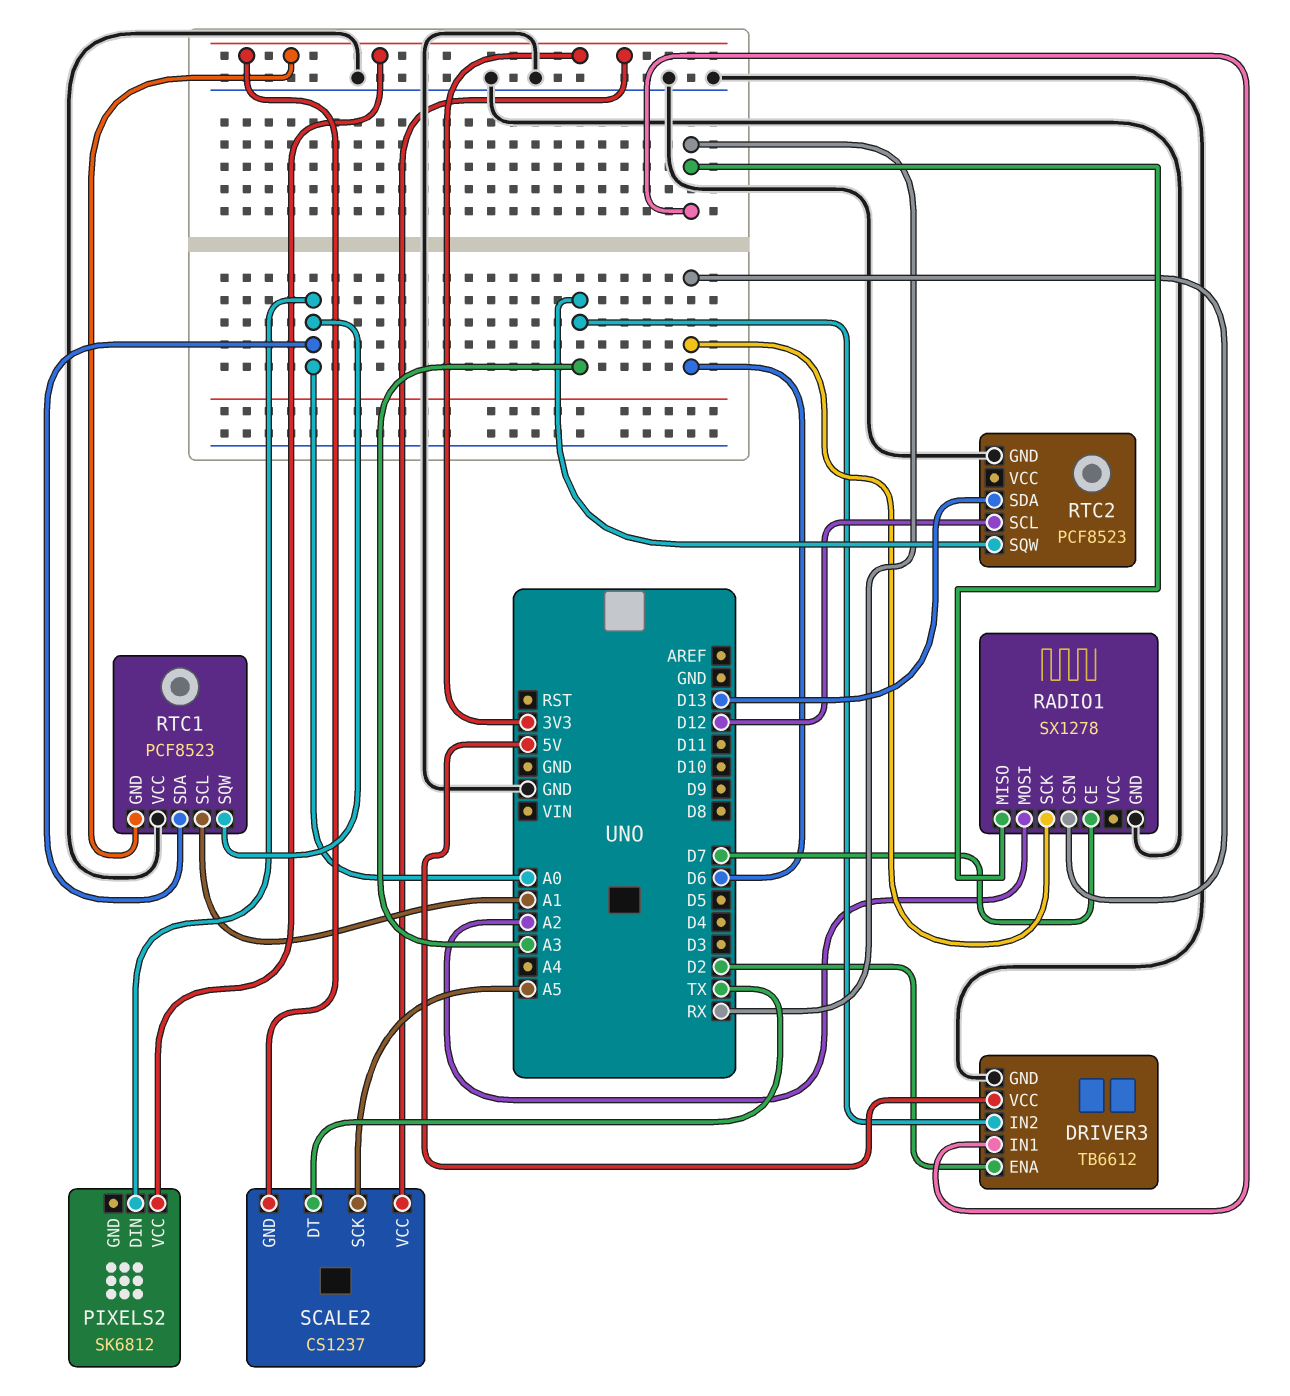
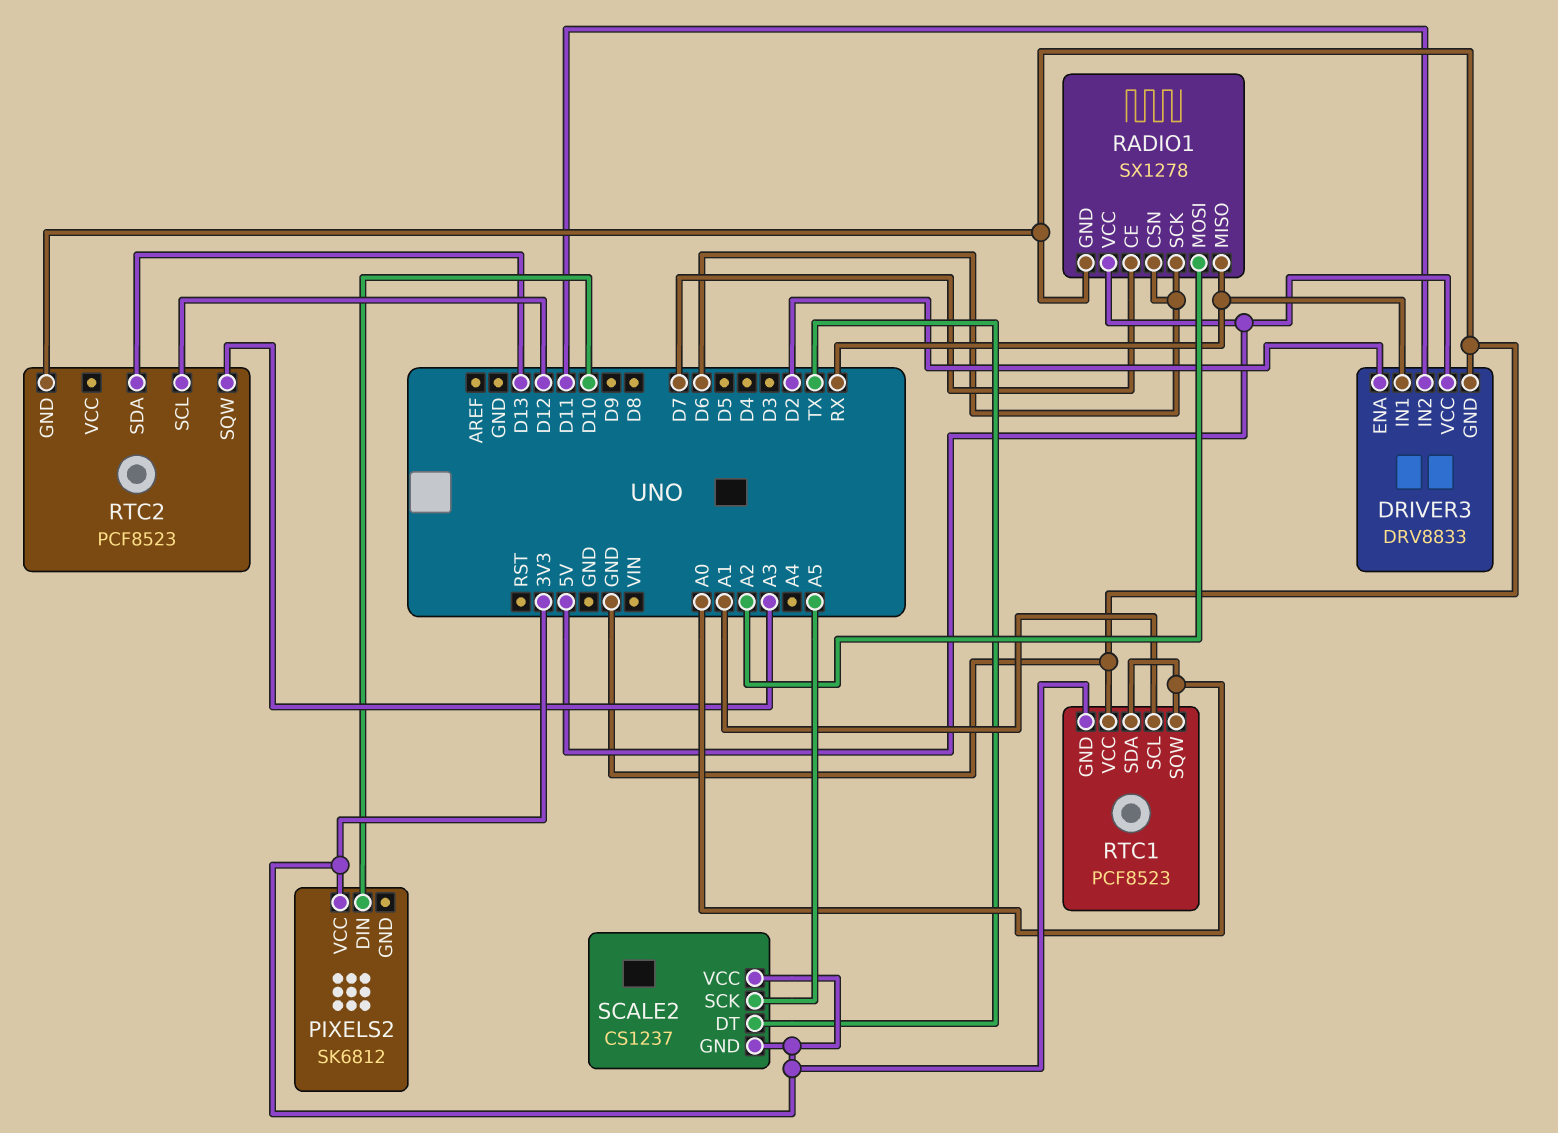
DRIVER3: TB6612 -> DRV8833
DRIVER3 pin IN2: A3 -> D11
PIXELS2 pin DIN: A0 -> D10
RADIO1 pin VCC: none -> 5V

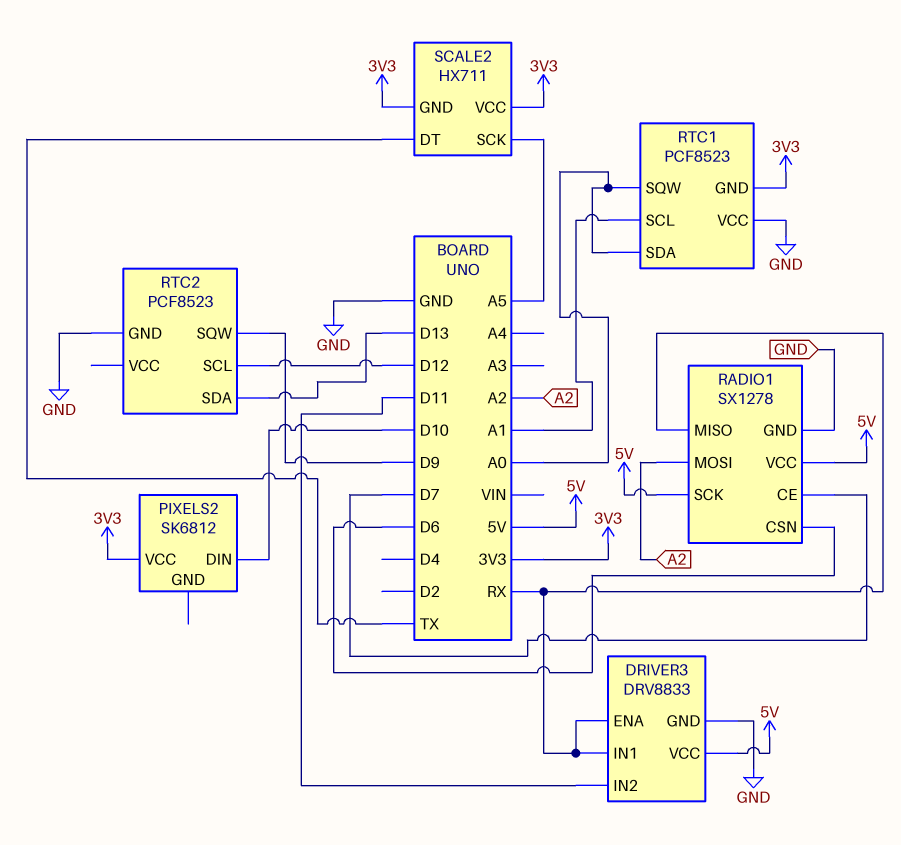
DRIVER3 pin ENA: D2 -> RX
RADIO1 pin SCK: D6 -> 5V
RTC2 pin SQW: A3 -> D9
SCALE2: CS1237 -> HX711

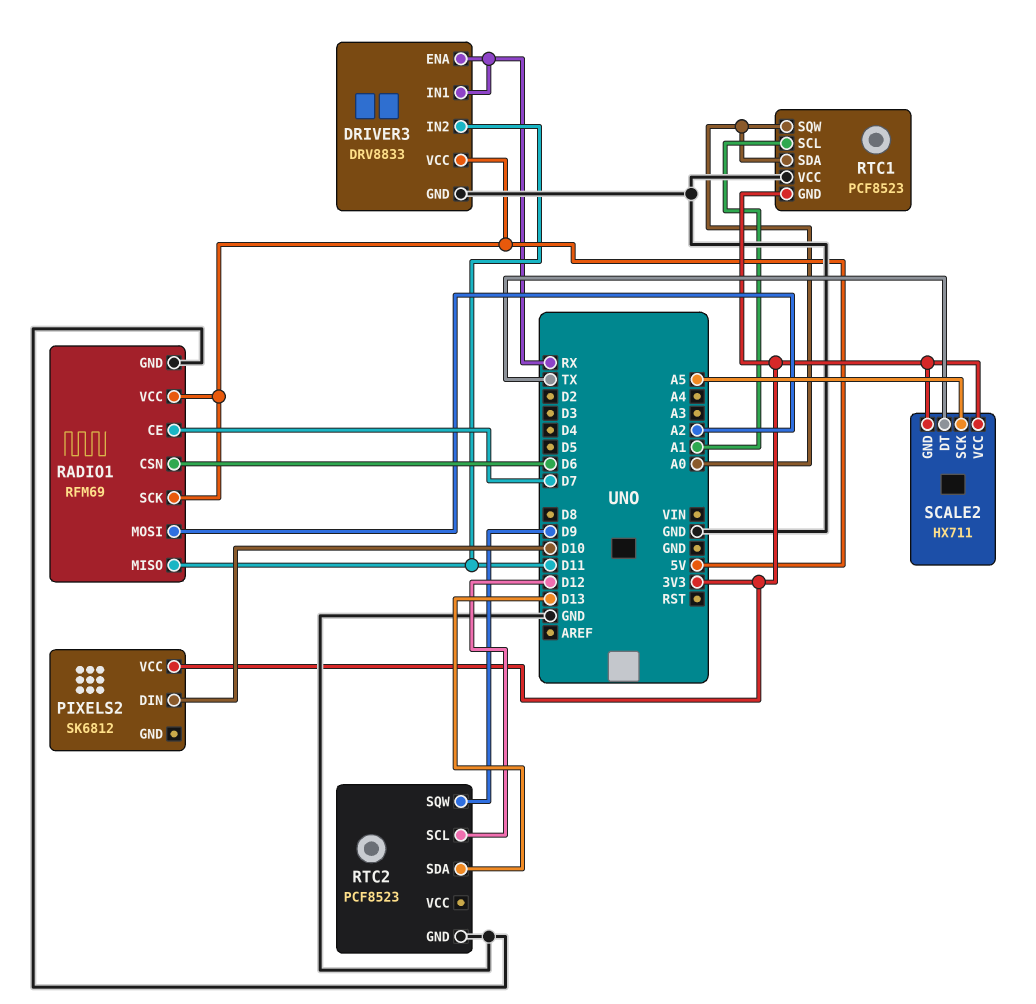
RADIO1: SX1278 -> RFM69
RADIO1 pin MISO: RX -> D11

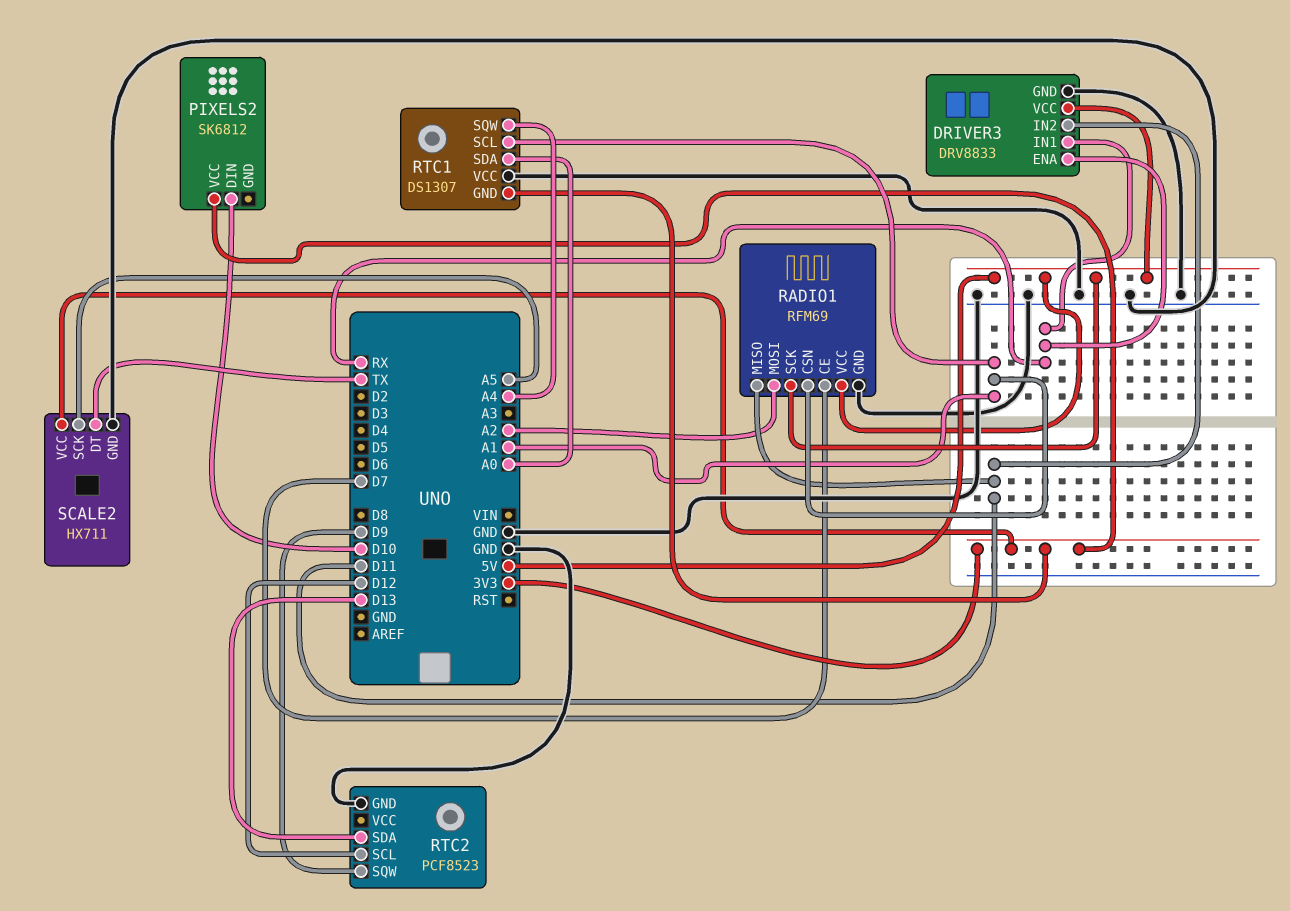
RADIO1 pin CSN: D6 -> A1
RTC1: PCF8523 -> DS1307
RTC1 pin SQW: A0 -> A4
SCALE2 pin GND: 3V3 -> GND

